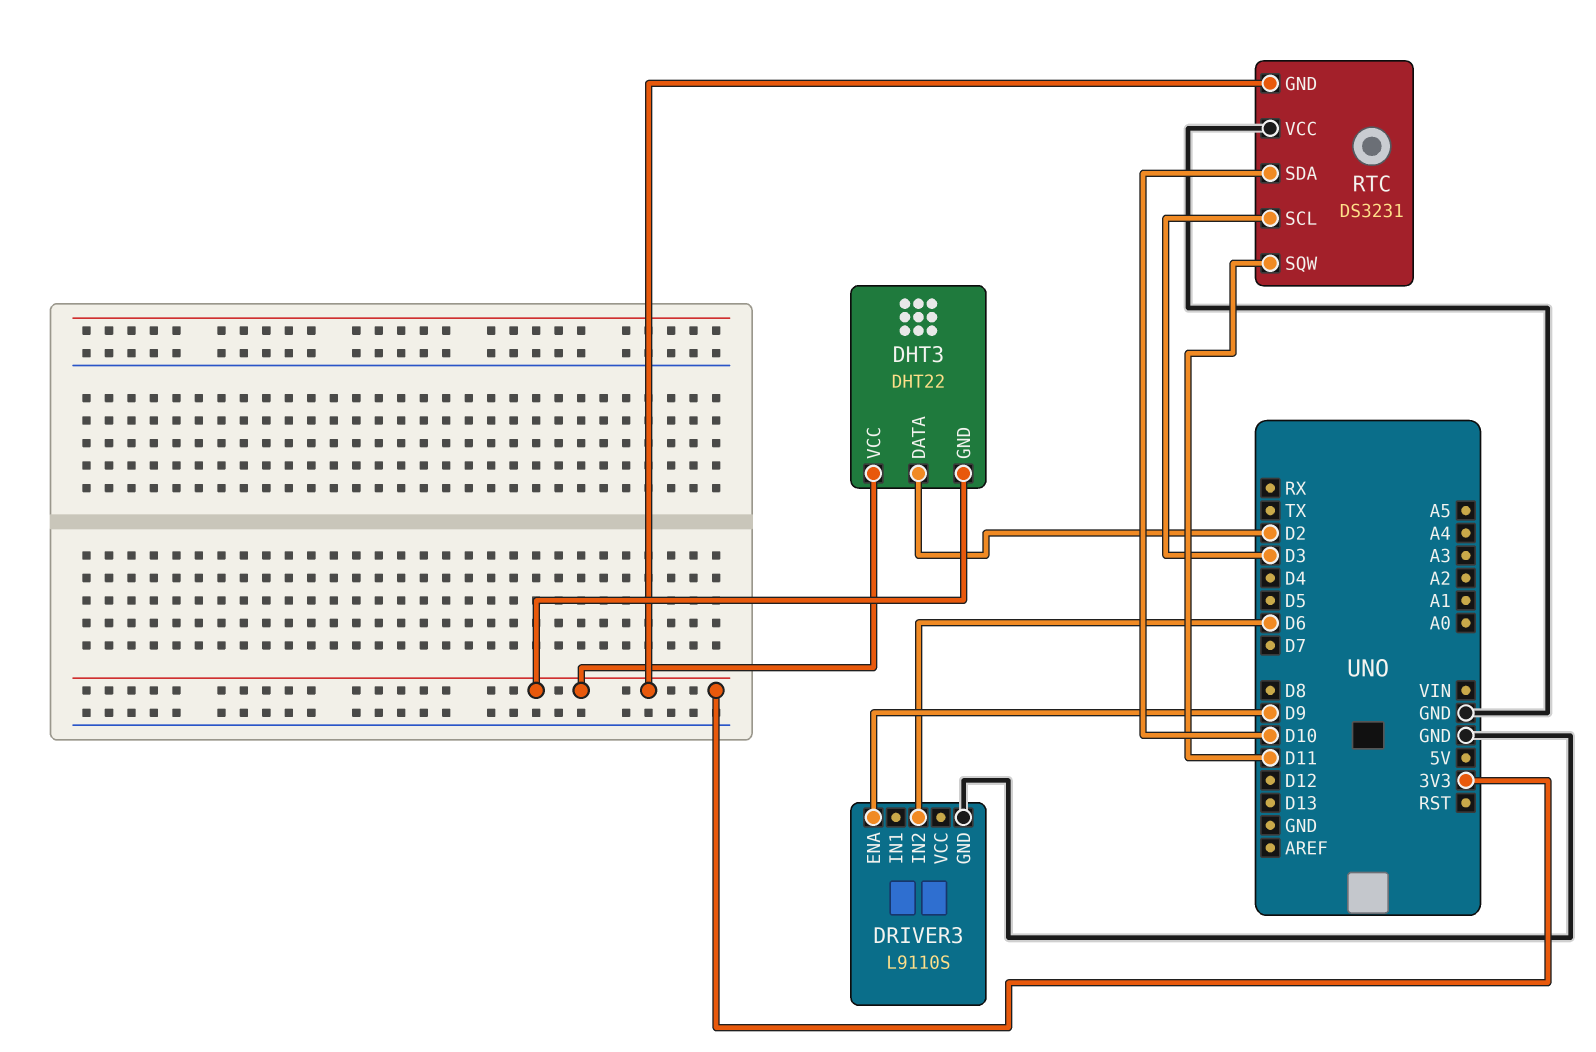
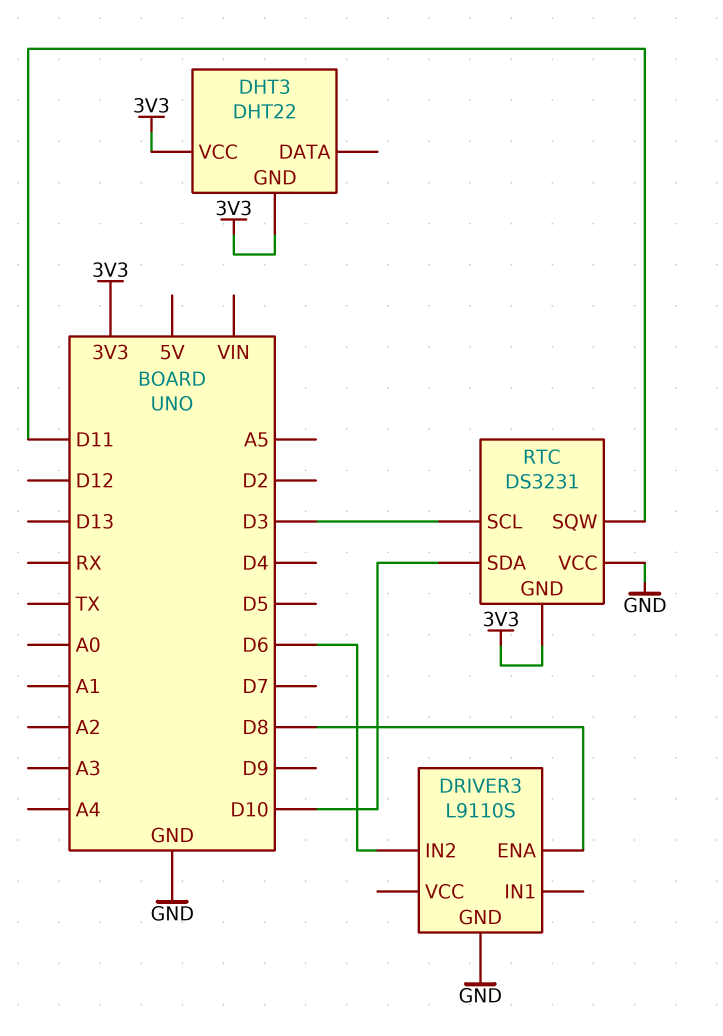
DHT3 pin DATA: D2 -> none
DRIVER3 pin ENA: D9 -> D8

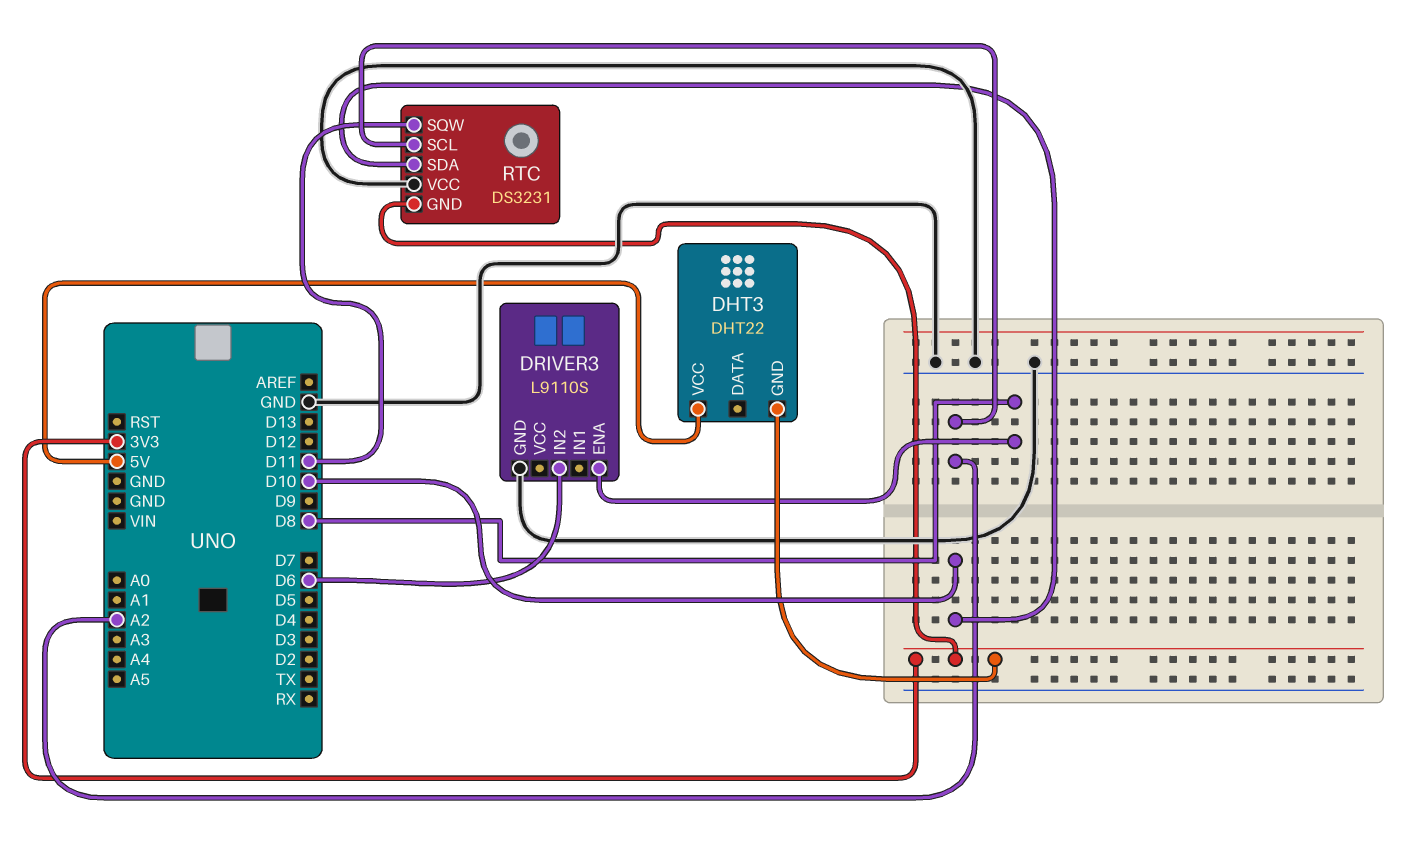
DHT3 pin VCC: 3V3 -> 5V
RTC pin SCL: D3 -> A2

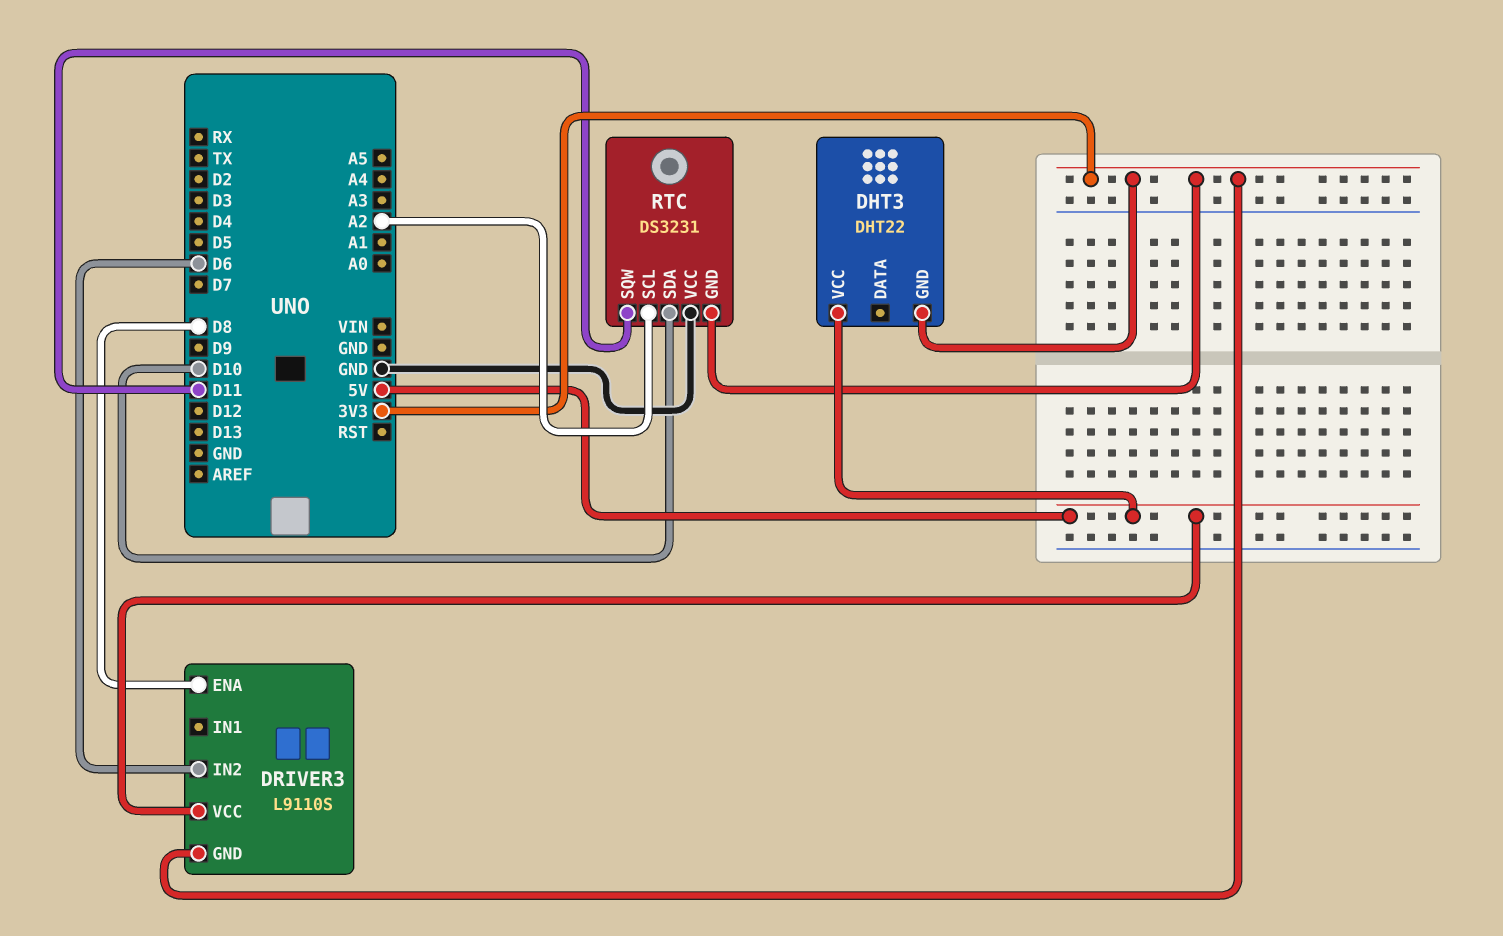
DRIVER3 pin GND: GND -> 3V3
DRIVER3 pin VCC: none -> 5V

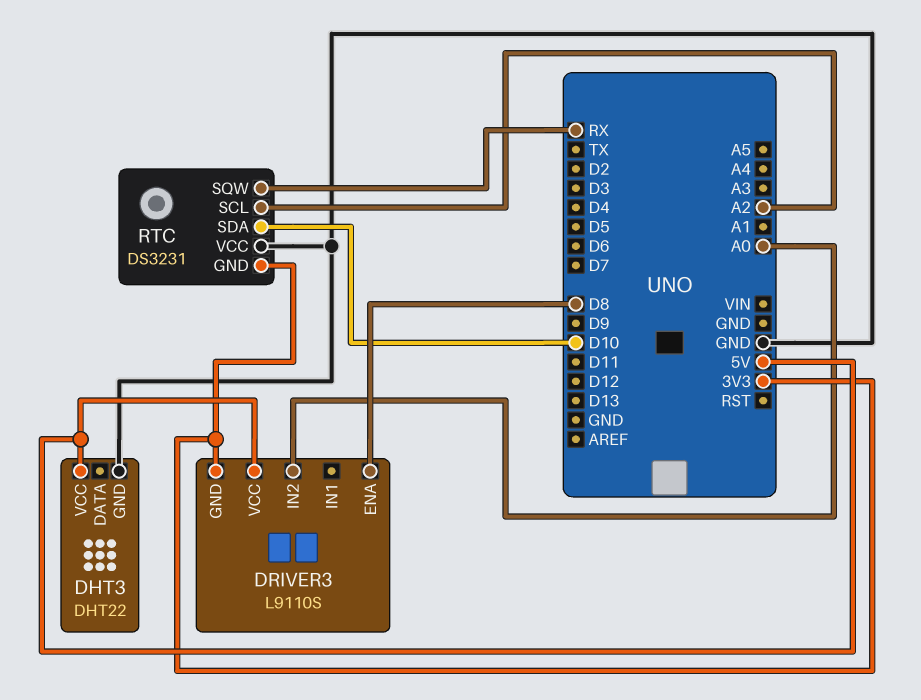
DHT3 pin GND: 3V3 -> GND
DRIVER3 pin IN2: D6 -> A0
RTC pin SQW: D11 -> RX

